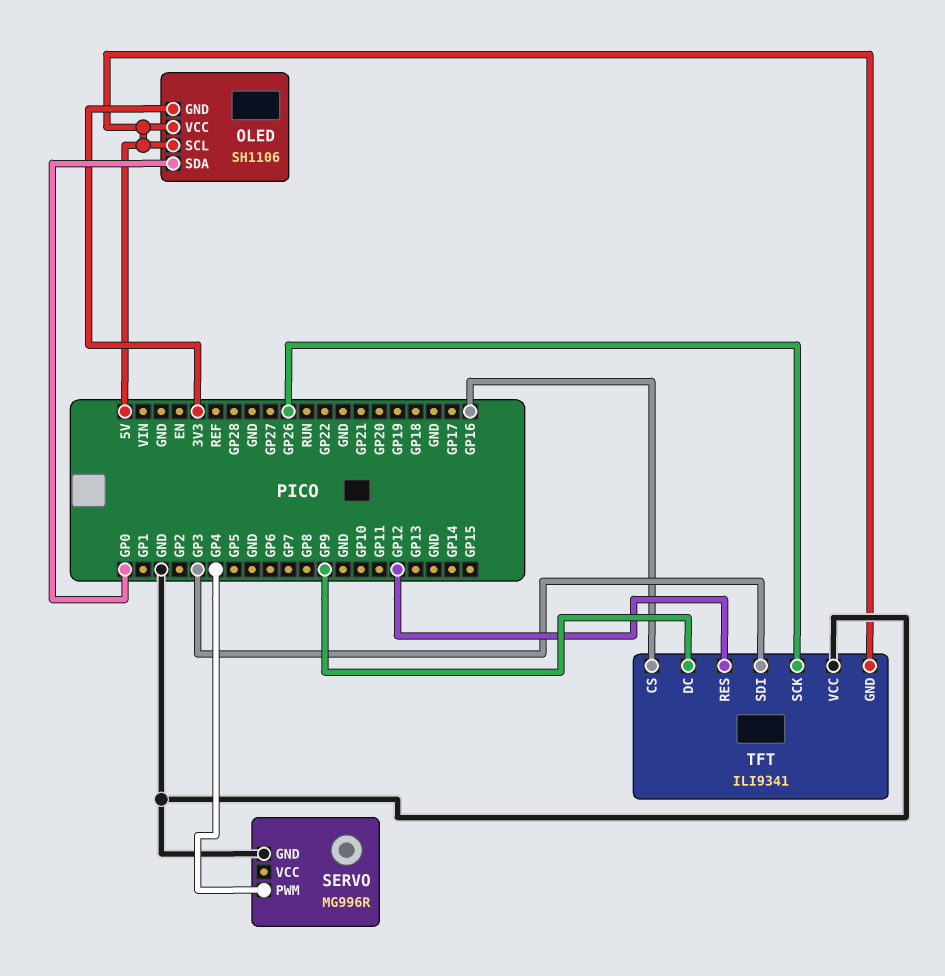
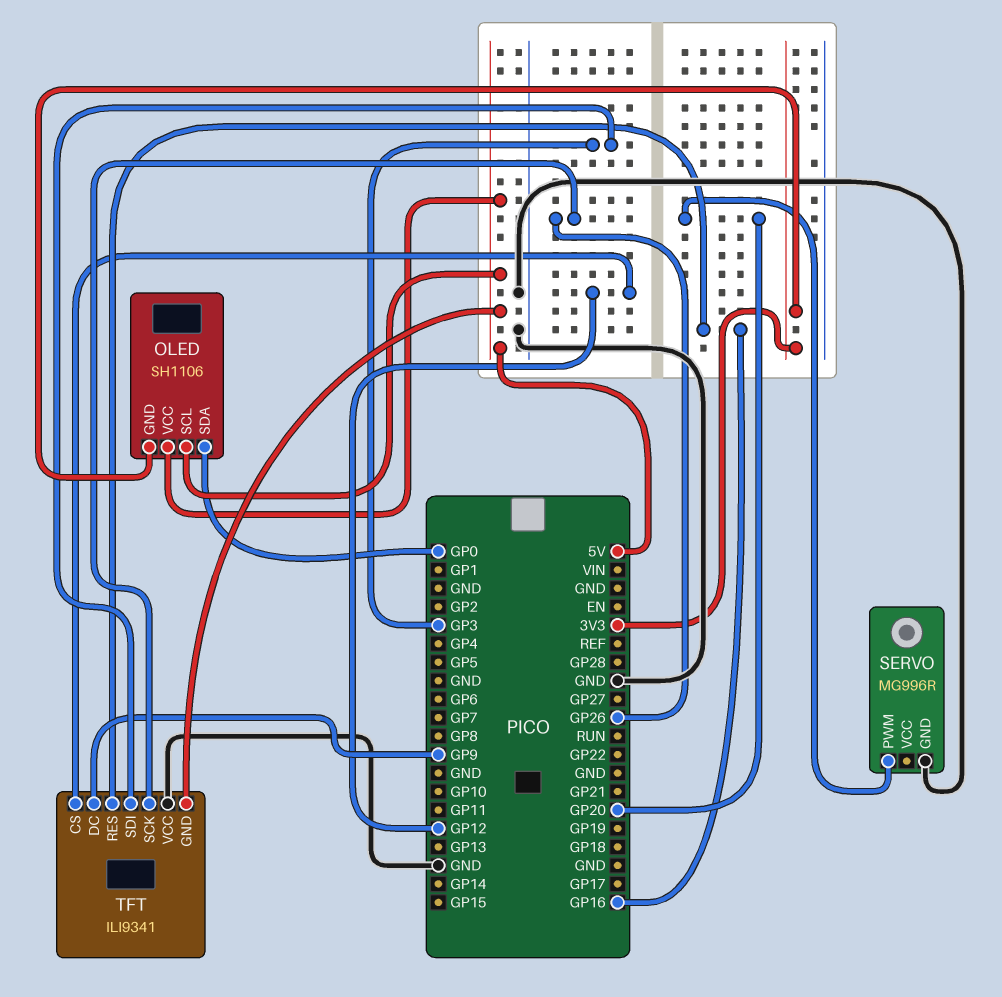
SERVO pin PWM: GP4 -> GP20
TFT pin CS: GP16 -> GP12
TFT pin RES: GP12 -> GP16

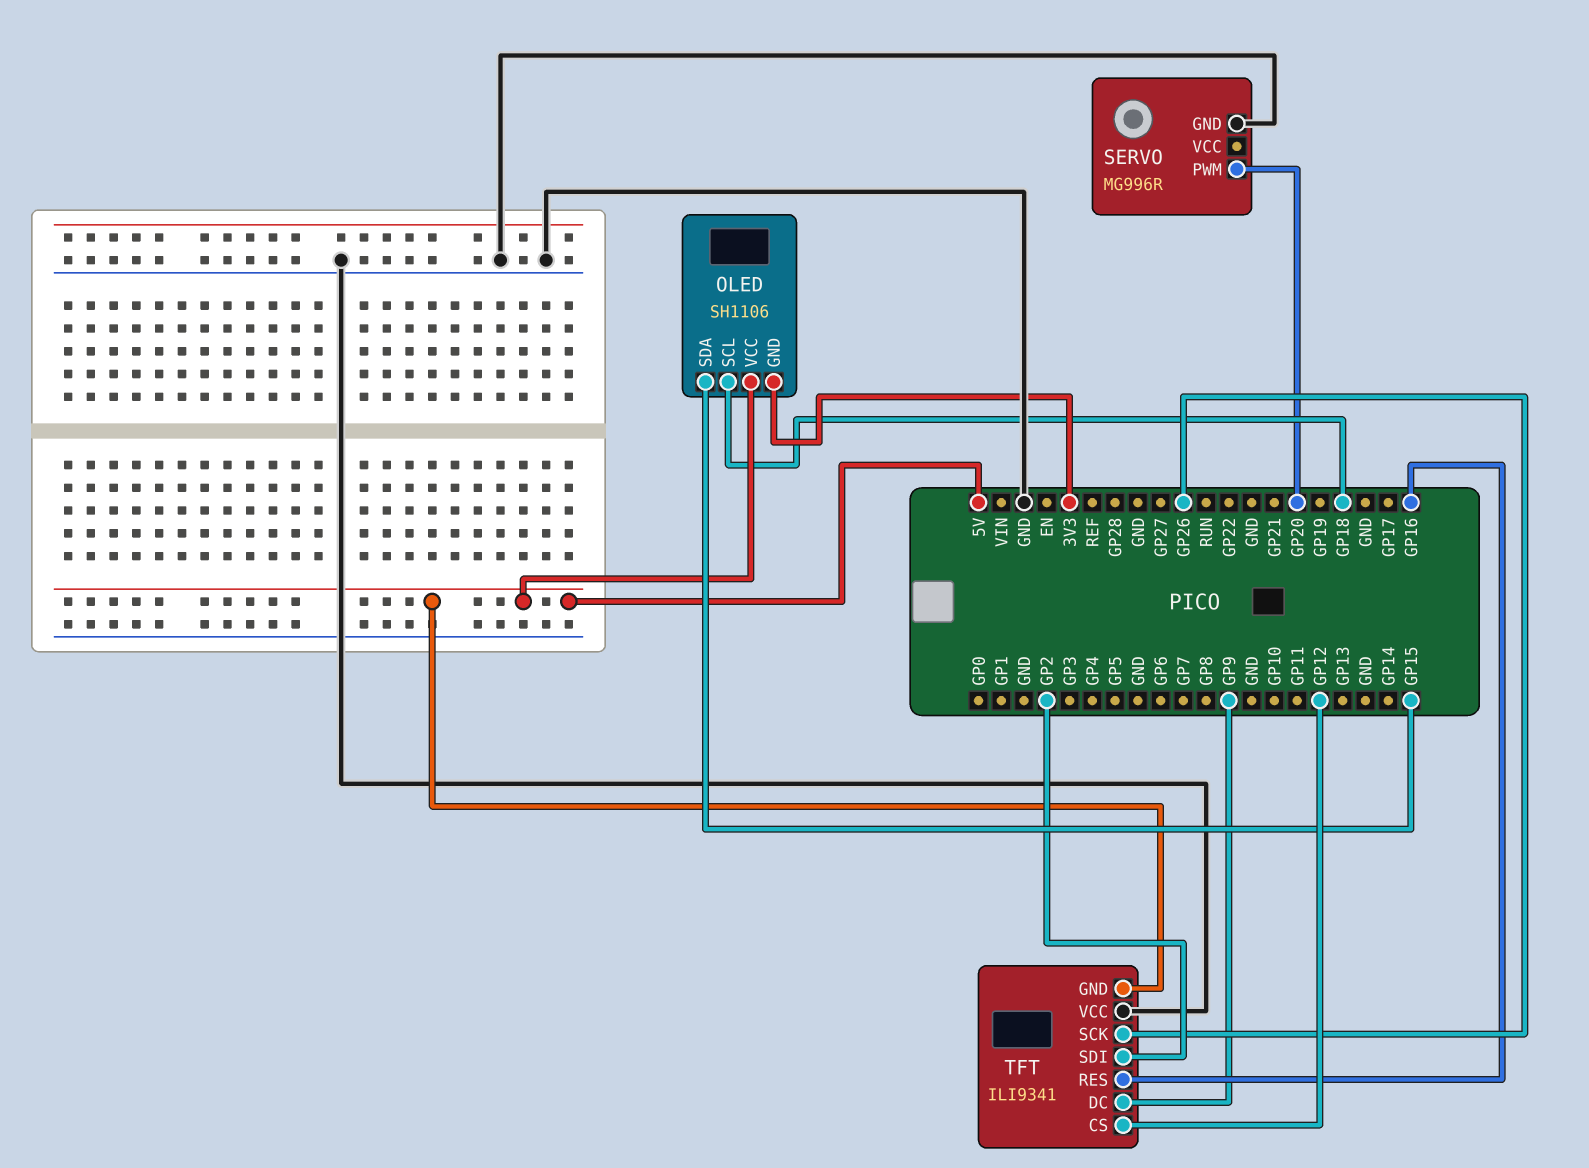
OLED pin SCL: 5V -> GP18
OLED pin SDA: GP0 -> GP15
TFT pin SDI: GP3 -> GP2

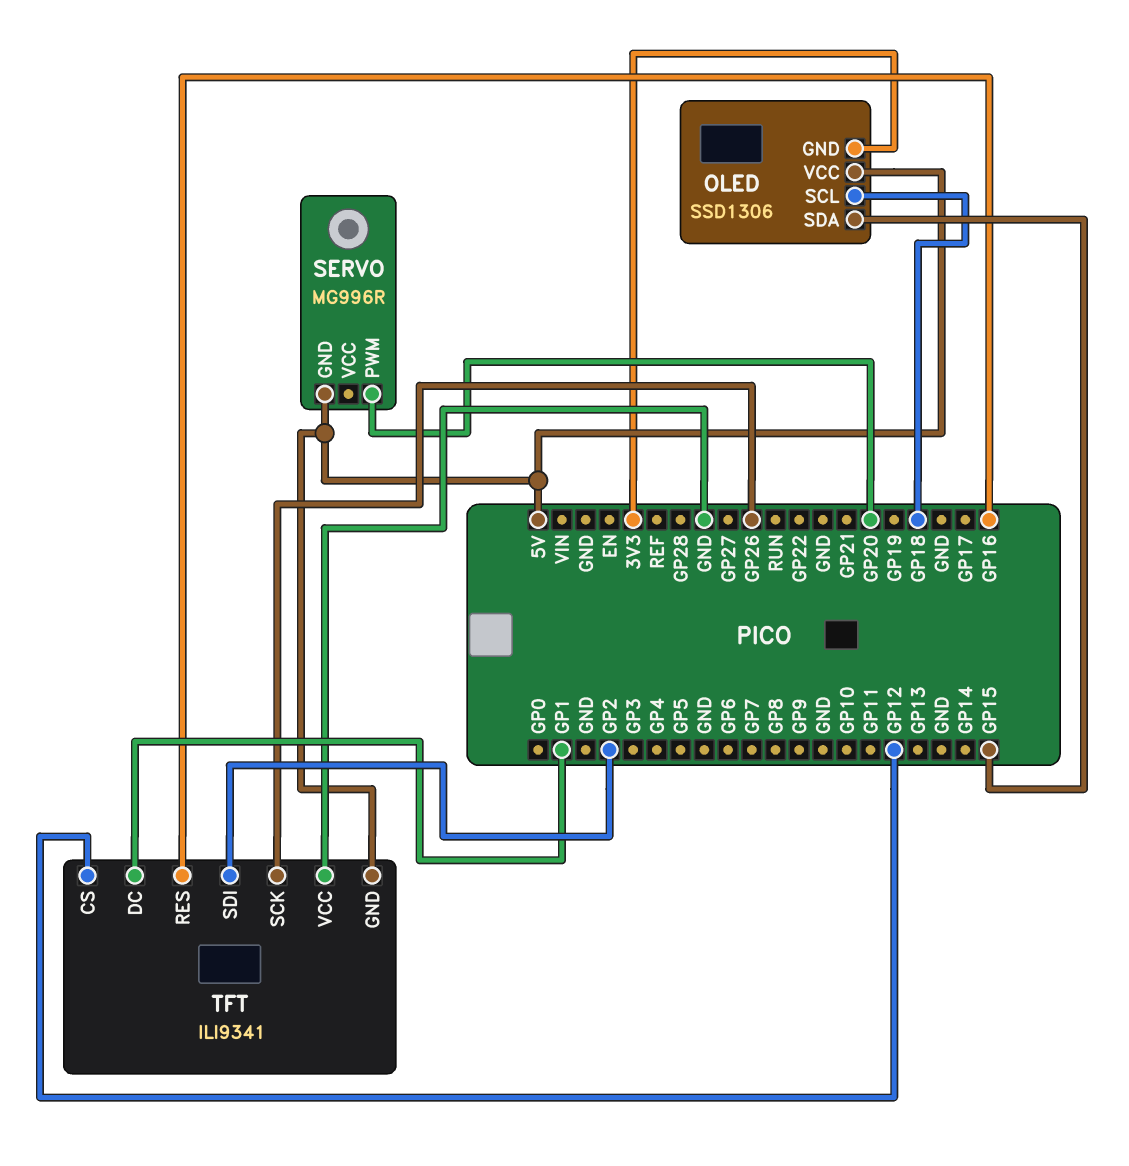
OLED: SH1106 -> SSD1306
SERVO pin GND: GND -> 5V
TFT pin DC: GP9 -> GP1

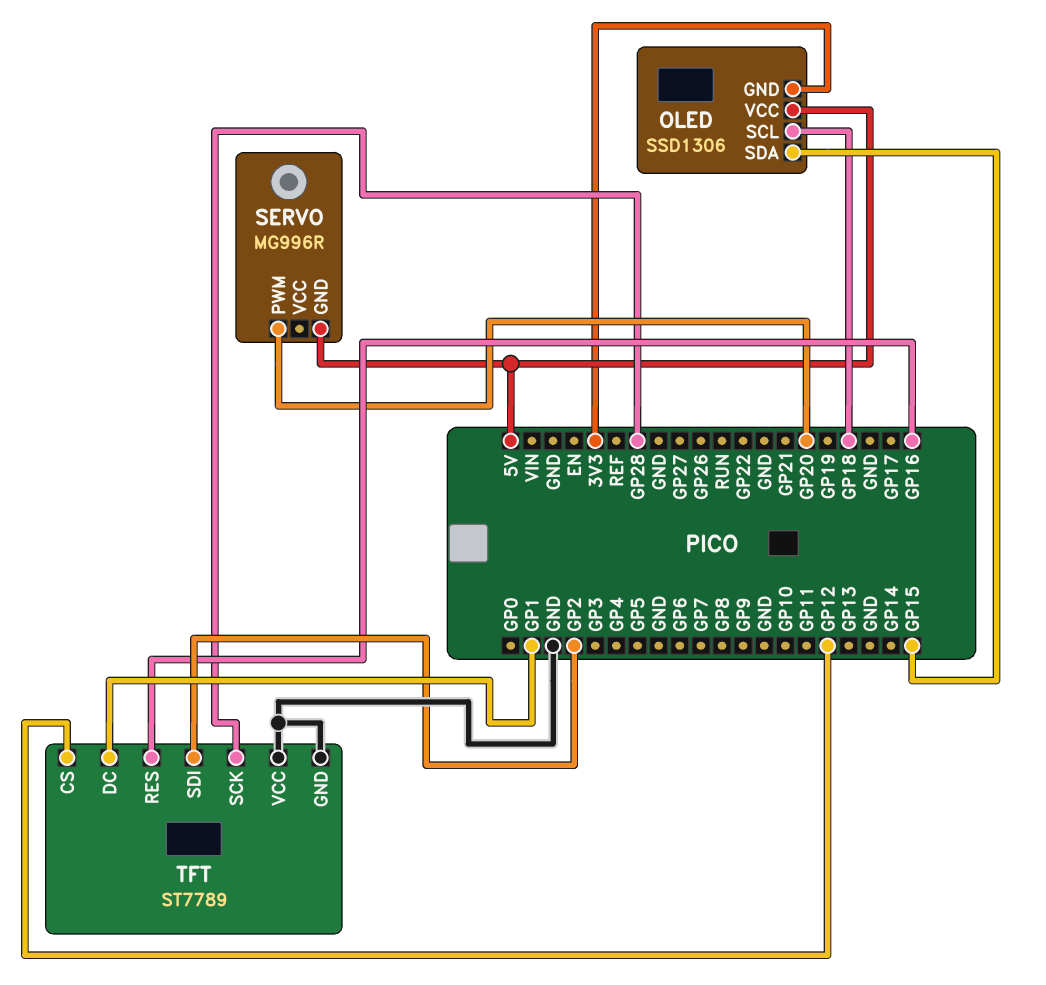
TFT: ILI9341 -> ST7789
TFT pin GND: 5V -> GND
TFT pin SCK: GP26 -> GP28

